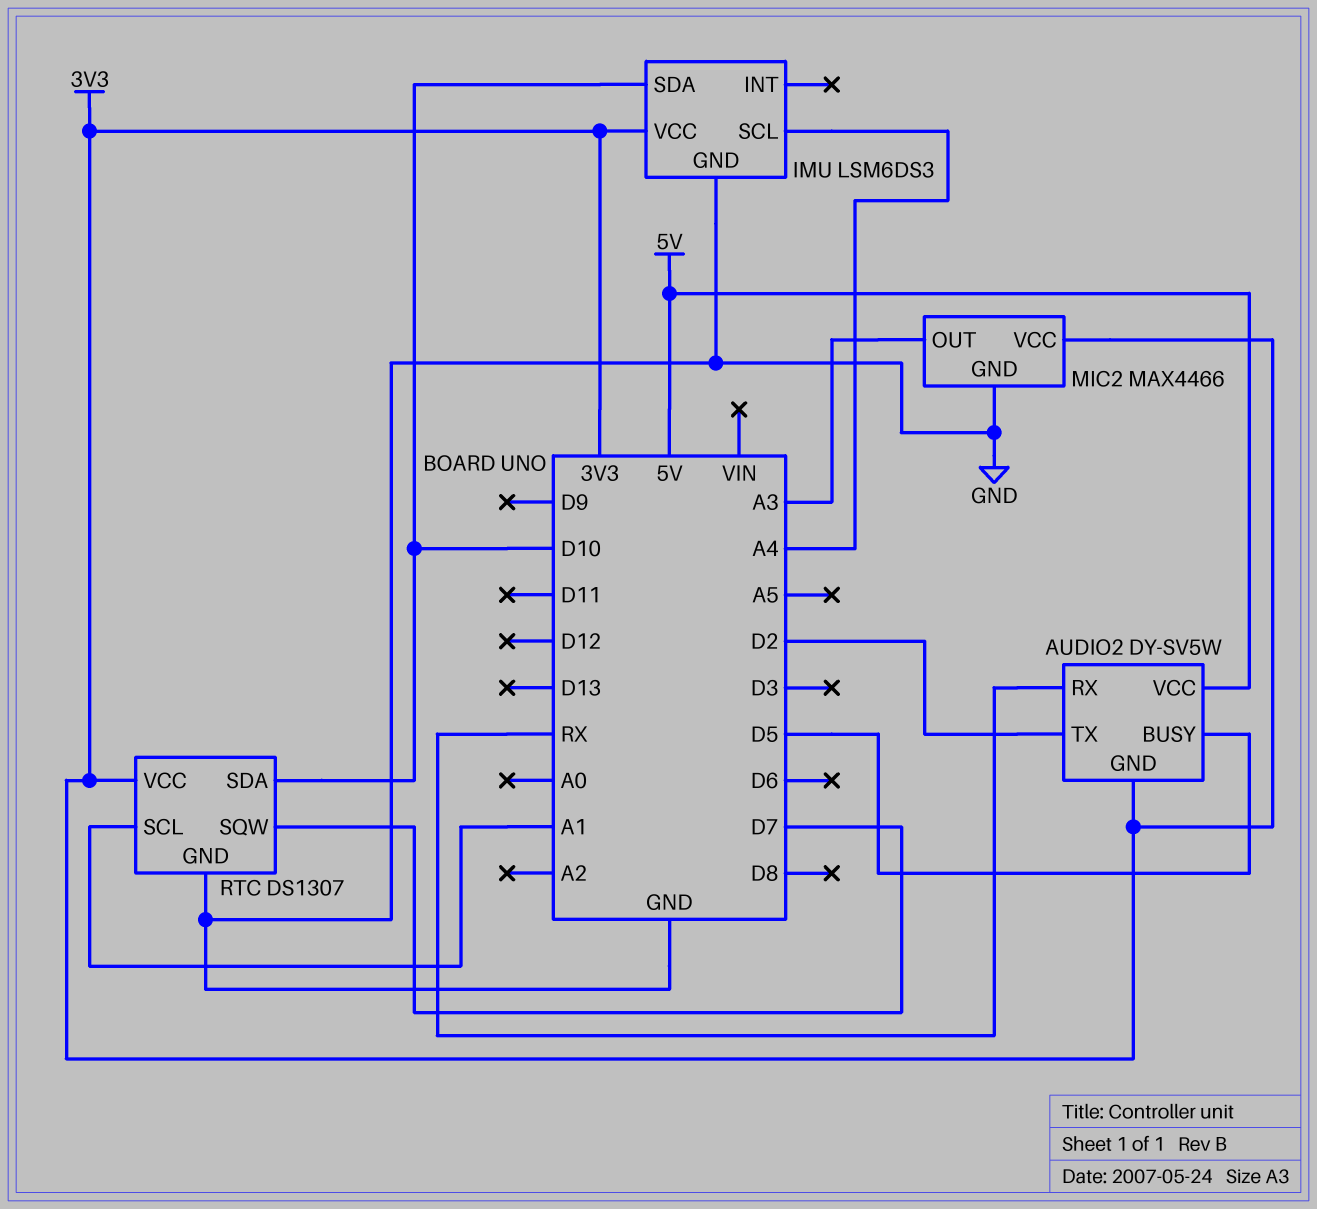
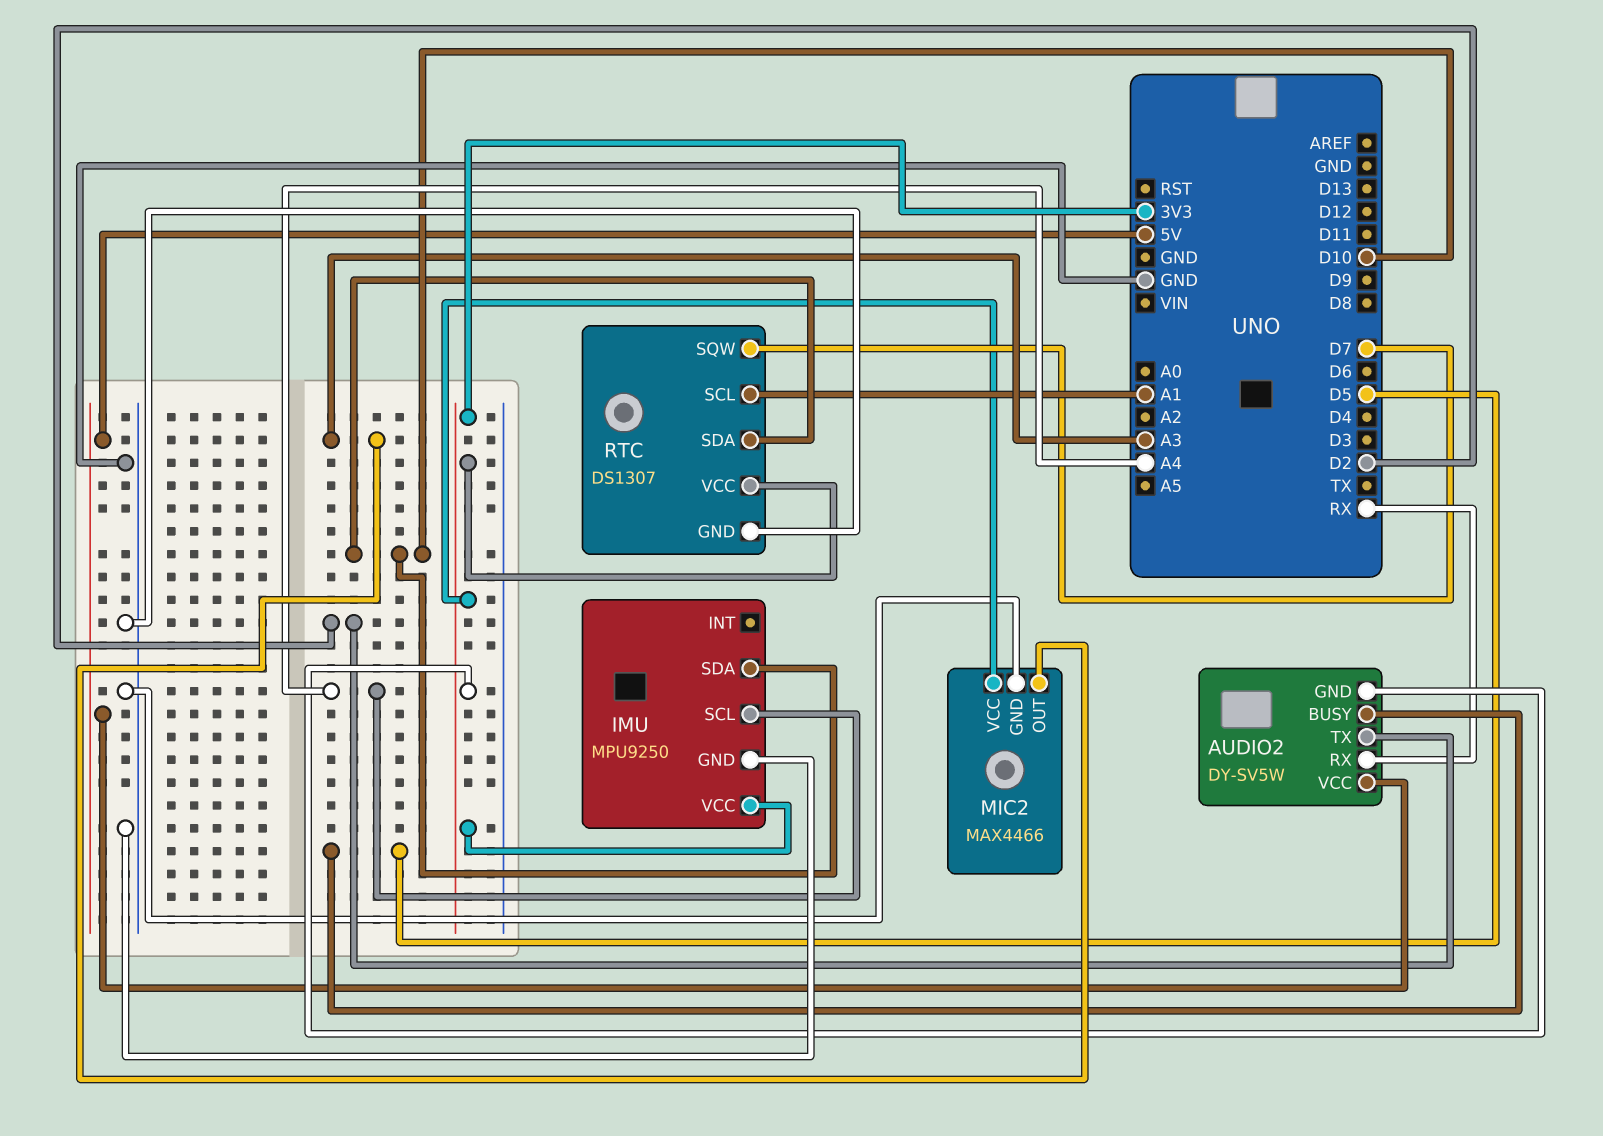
IMU: LSM6DS3 -> MPU9250

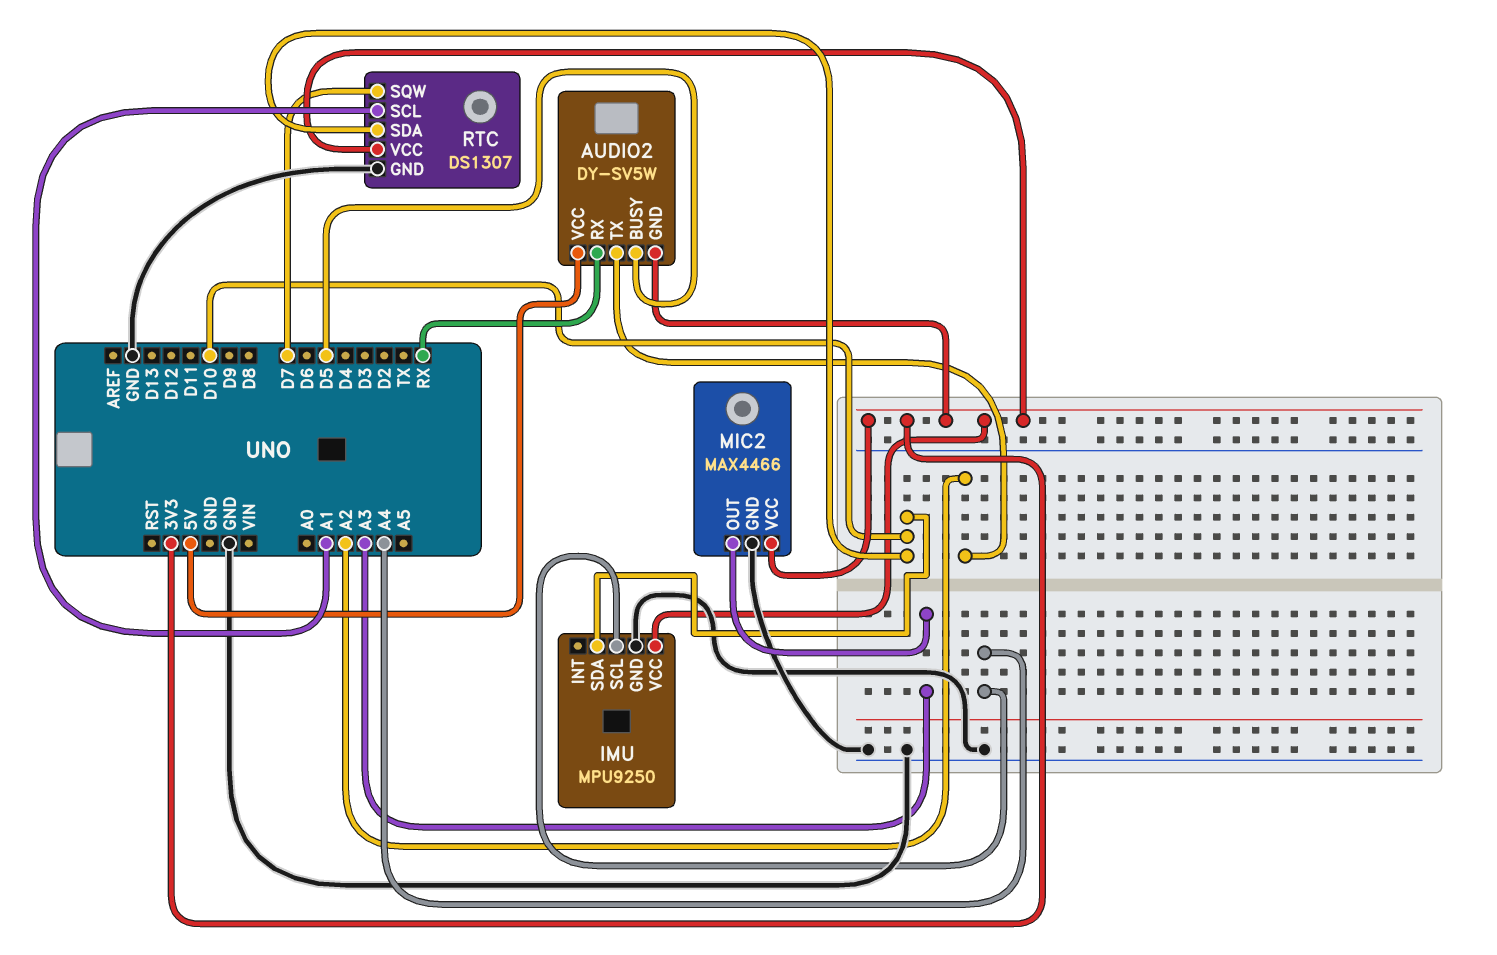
AUDIO2 pin TX: D2 -> A2

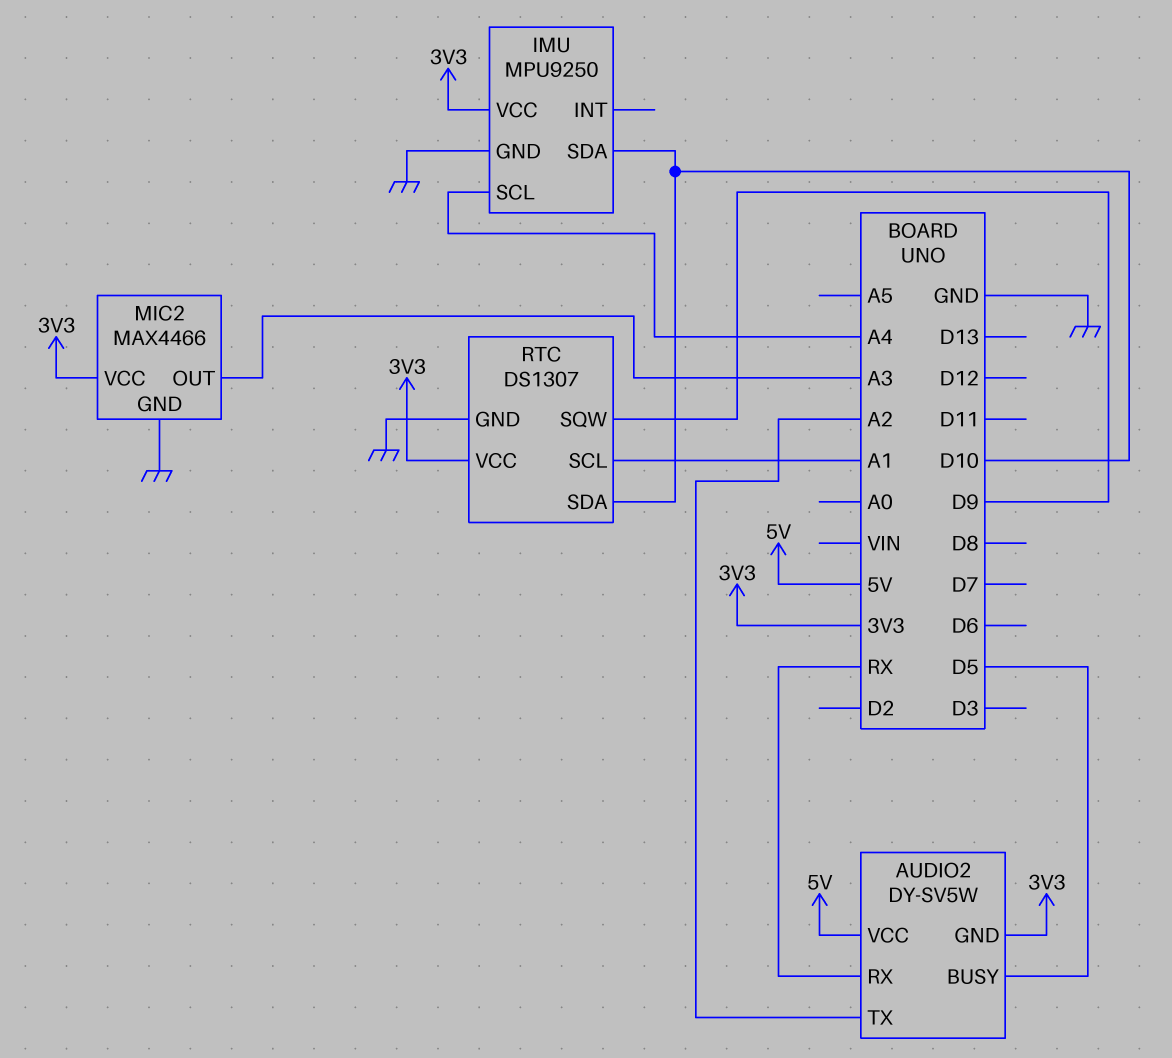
RTC pin SQW: D7 -> D9

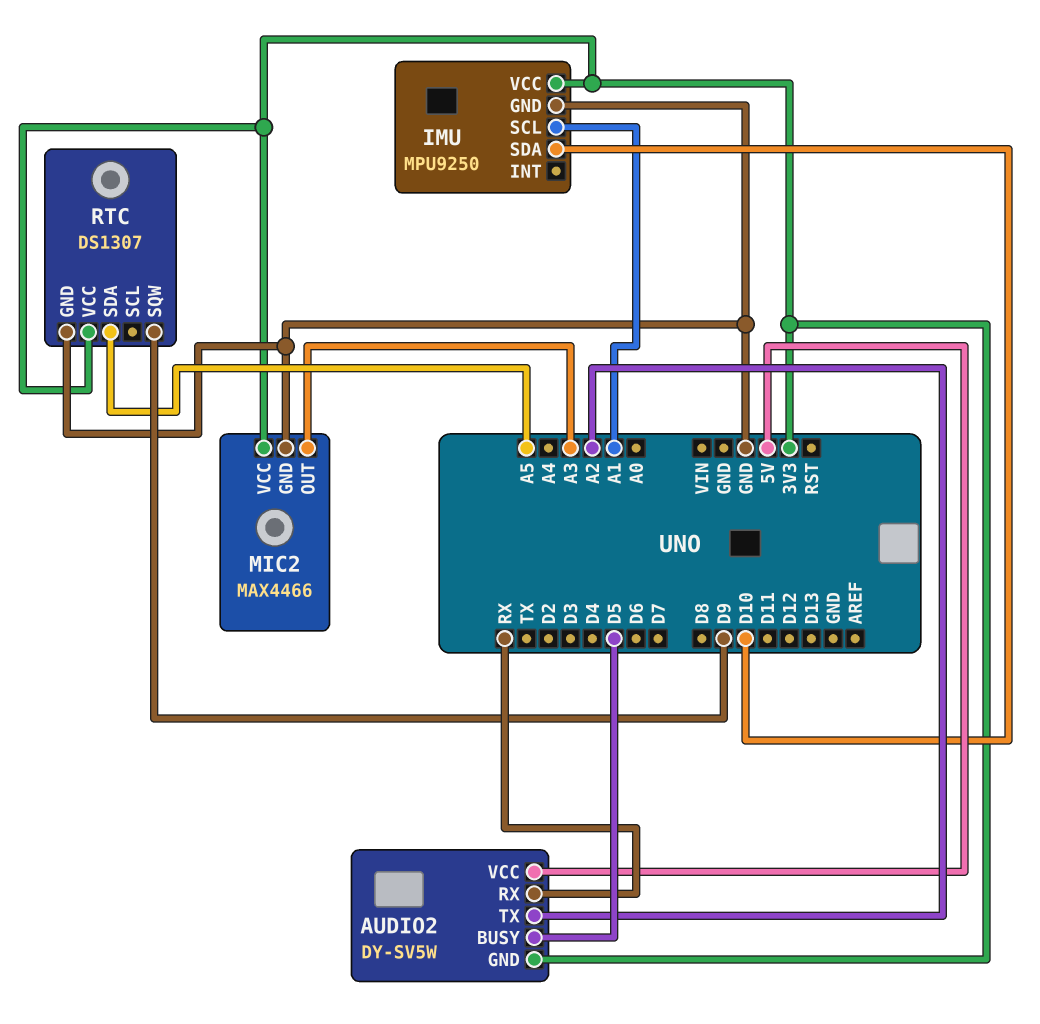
IMU pin SCL: A4 -> A1
RTC pin SCL: A1 -> none
RTC pin SDA: D10 -> A5

